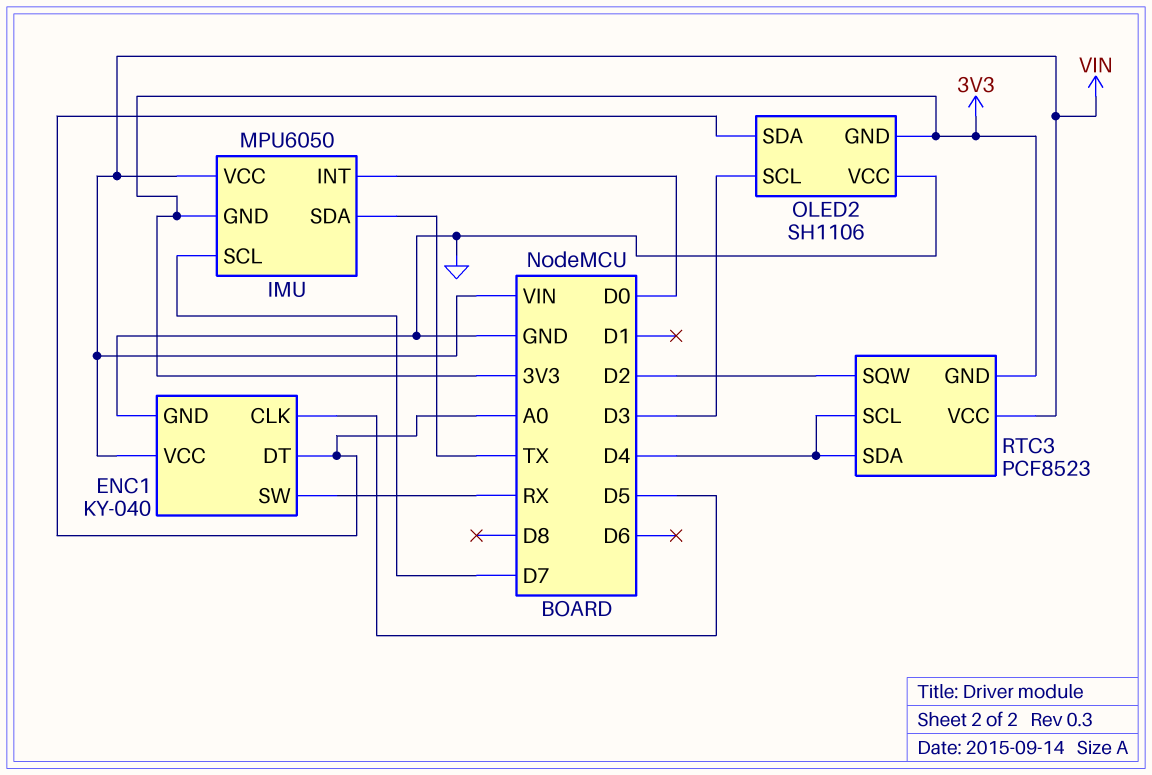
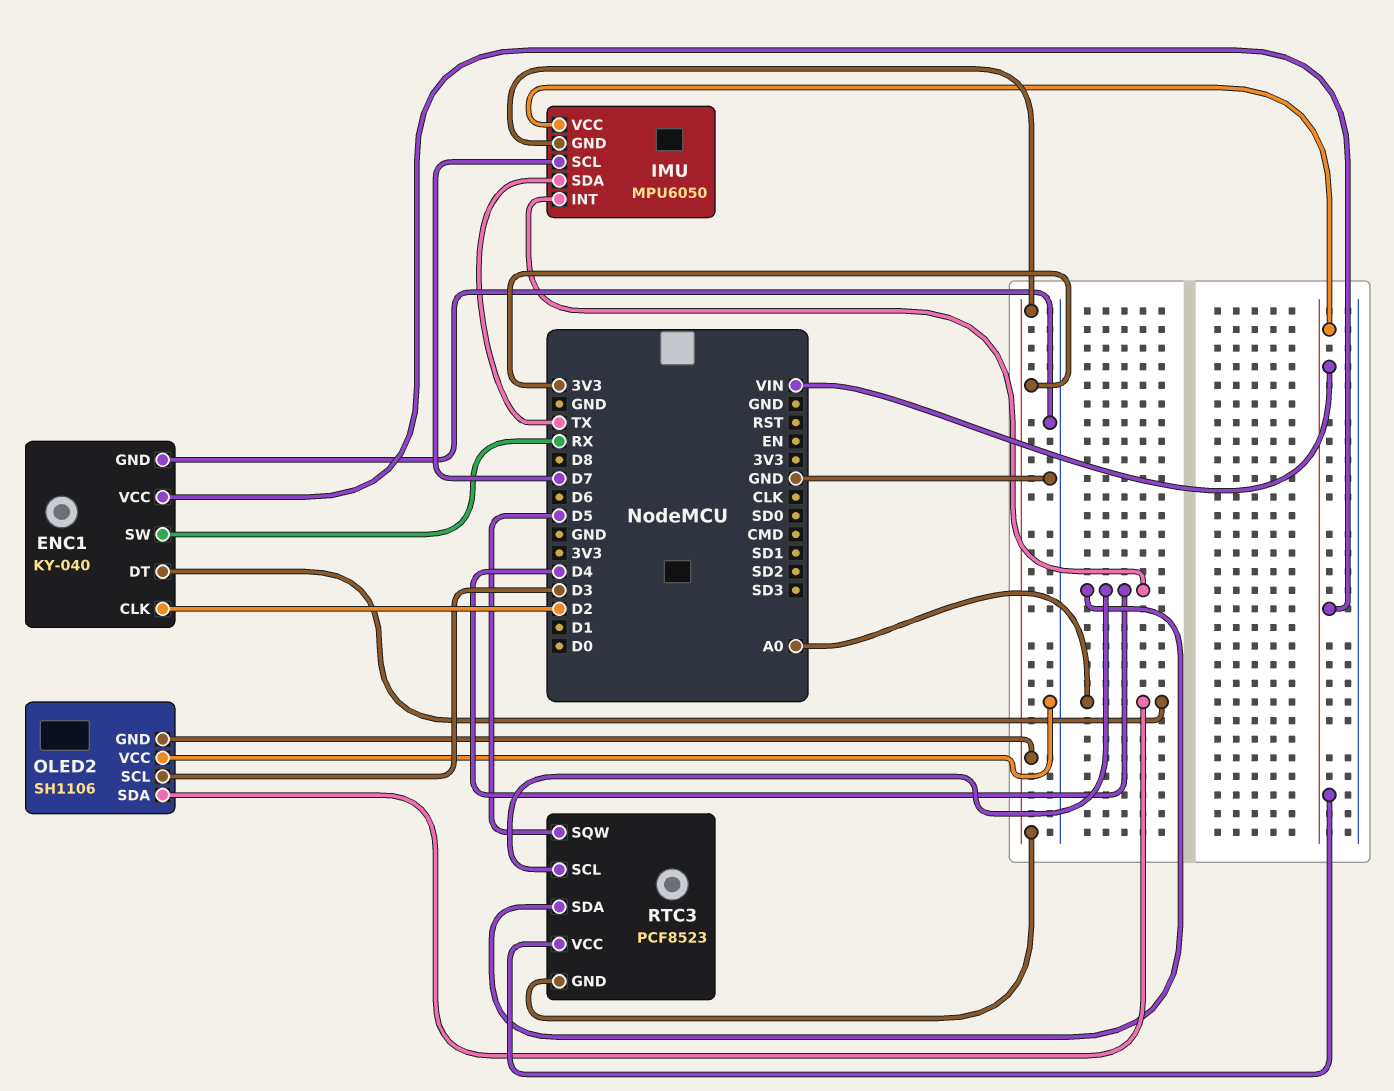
ENC1 pin CLK: D5 -> D2
IMU pin INT: D0 -> D4
RTC3 pin SQW: D2 -> D5

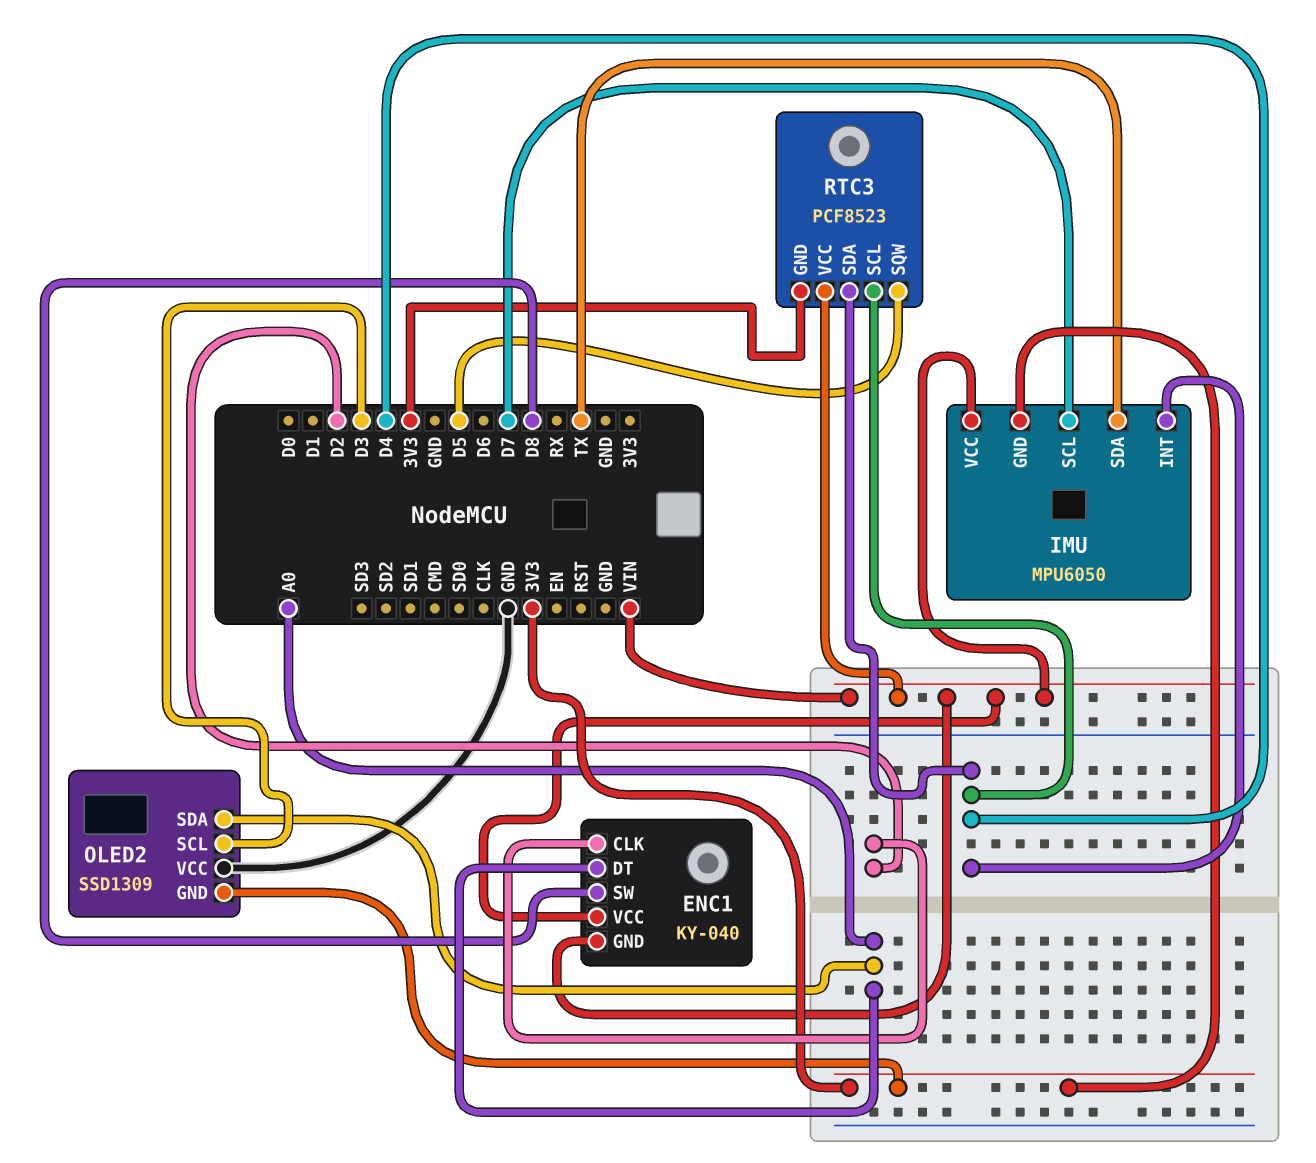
ENC1 pin GND: GND -> VIN
ENC1 pin SW: RX -> D8
OLED2: SH1106 -> SSD1309

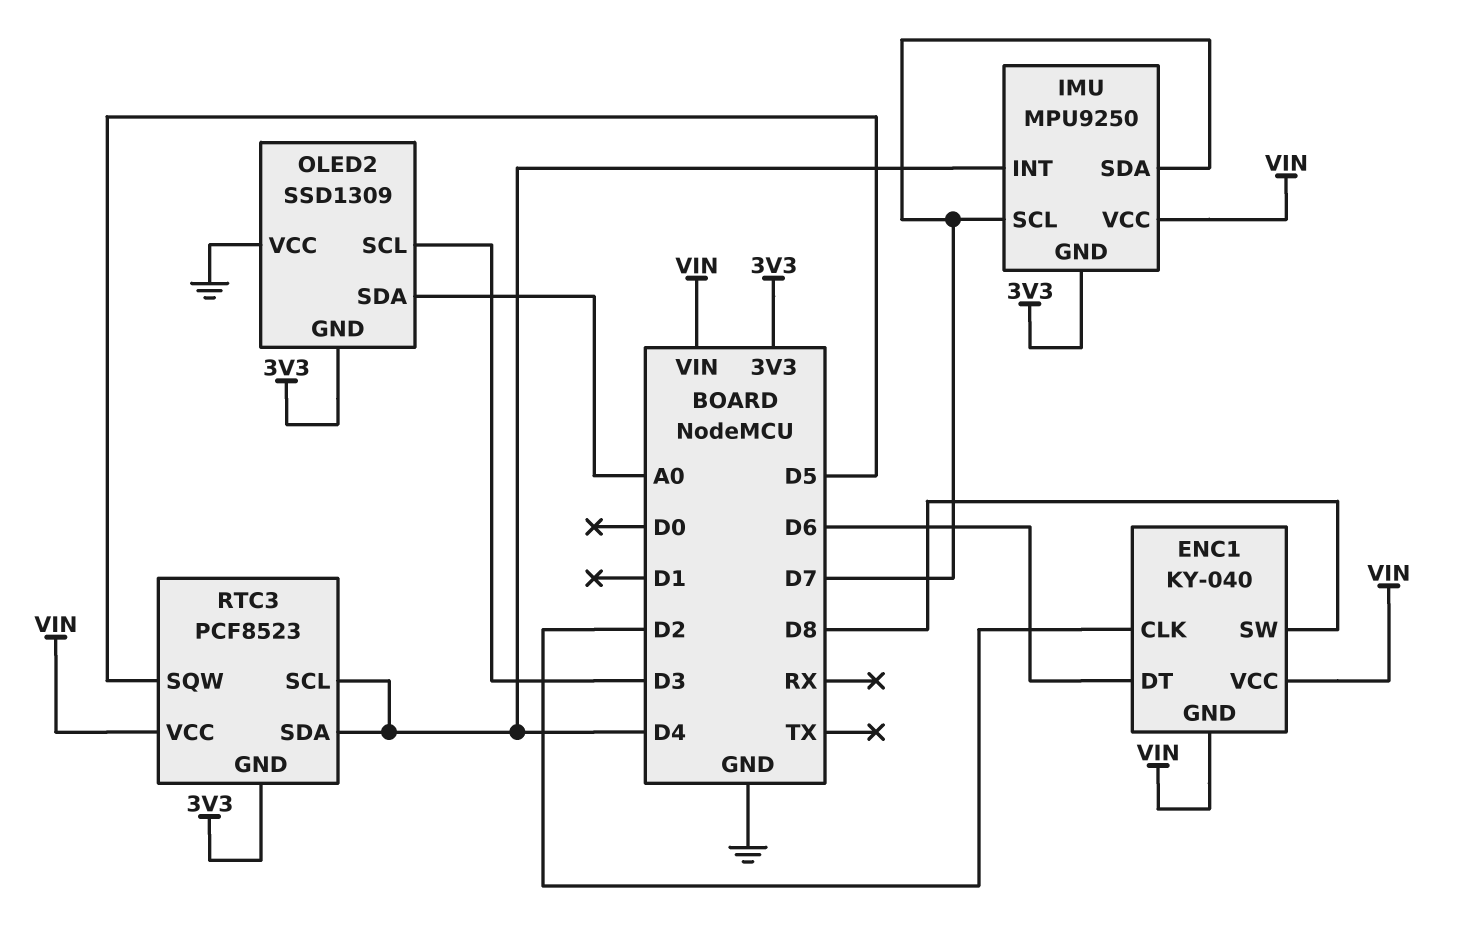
ENC1 pin DT: A0 -> D6
IMU: MPU6050 -> MPU9250
IMU pin SDA: TX -> D7

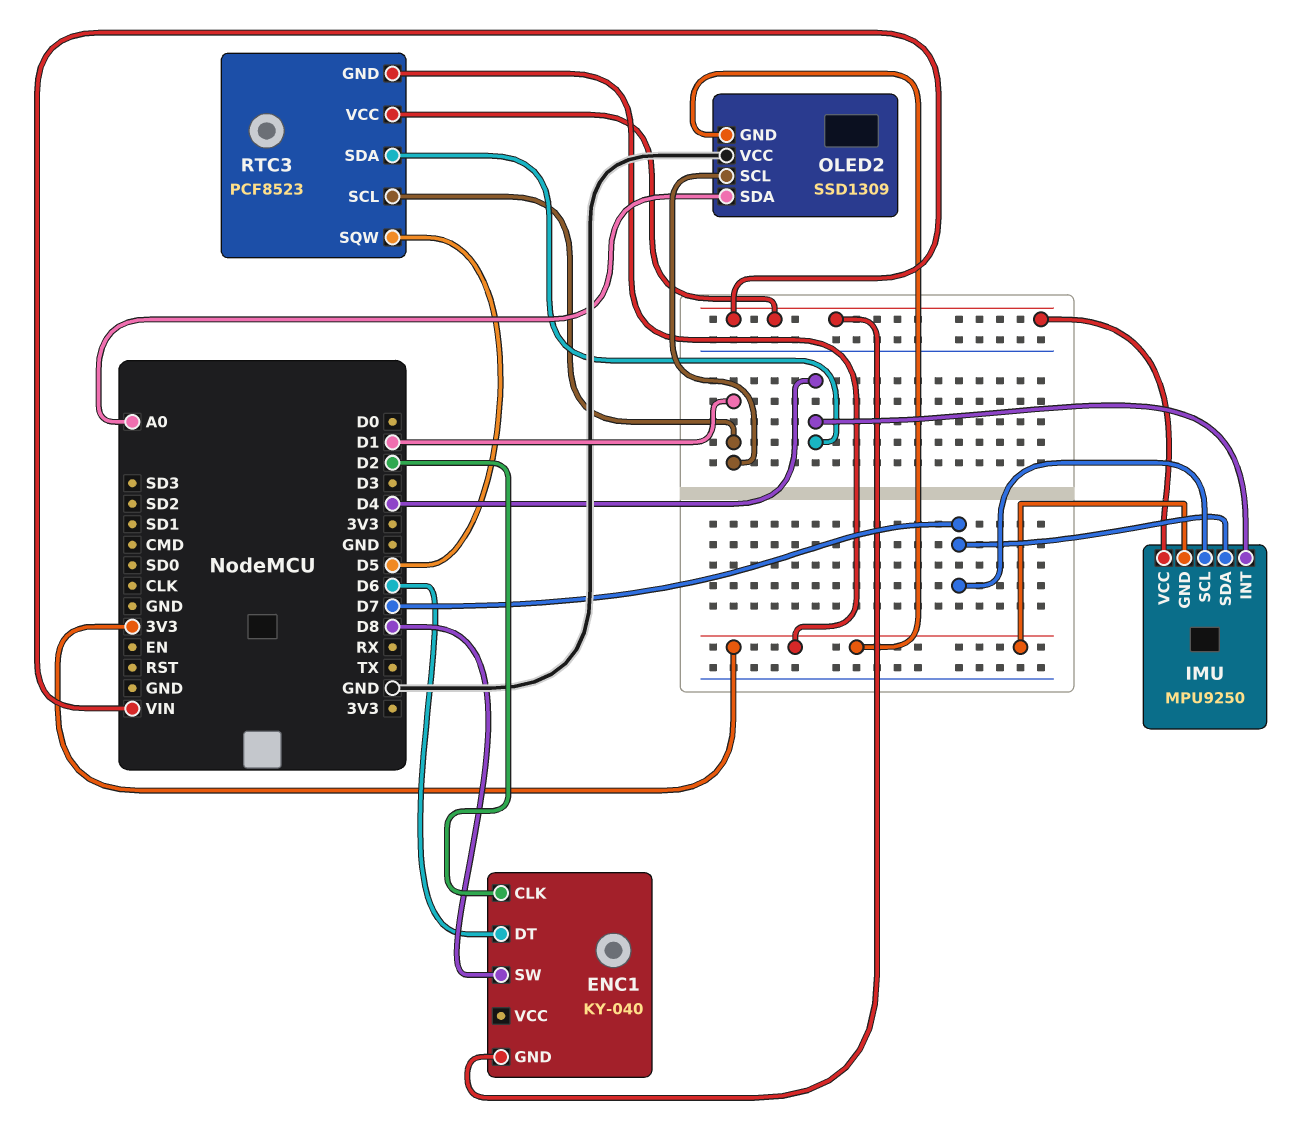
ENC1 pin VCC: VIN -> none
OLED2 pin SCL: D3 -> D1
RTC3 pin SCL: D4 -> D1

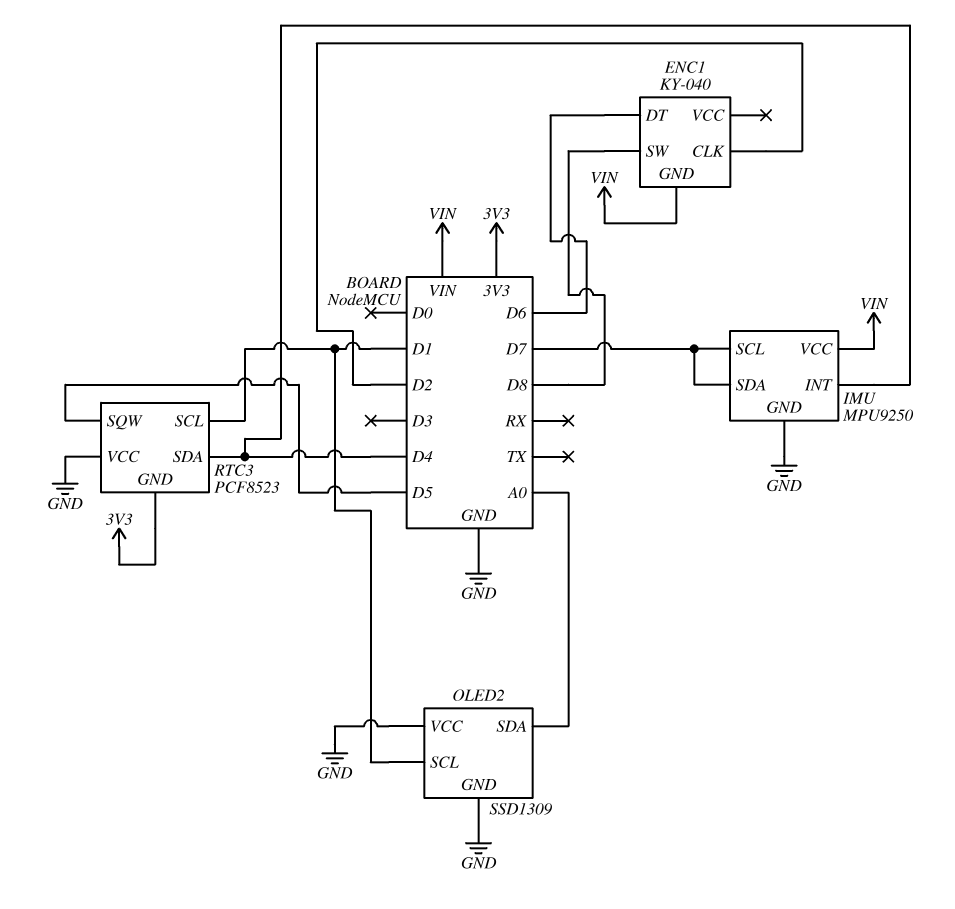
IMU pin GND: 3V3 -> GND
OLED2 pin GND: 3V3 -> GND
RTC3 pin VCC: VIN -> GND

